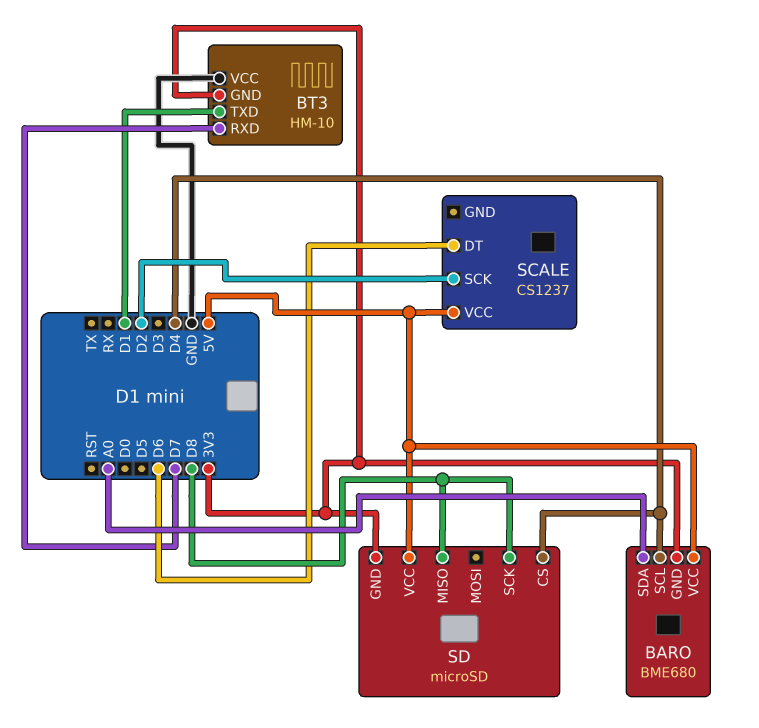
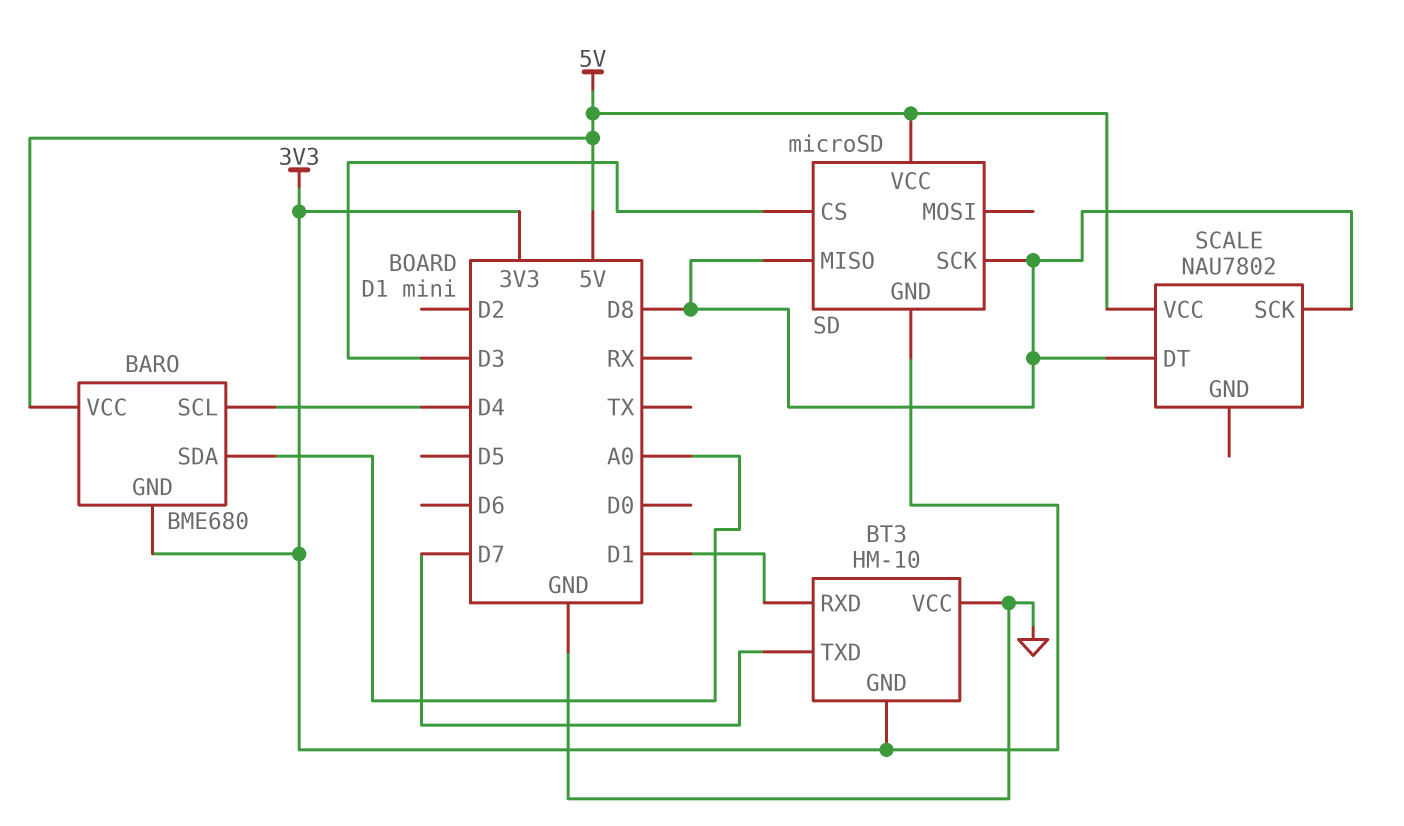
BT3 pin RXD: D7 -> D1
BT3 pin TXD: D1 -> D7
SCALE: CS1237 -> NAU7802
SCALE pin DT: D6 -> D8
SCALE pin SCK: D2 -> D8
SD pin CS: D4 -> D3

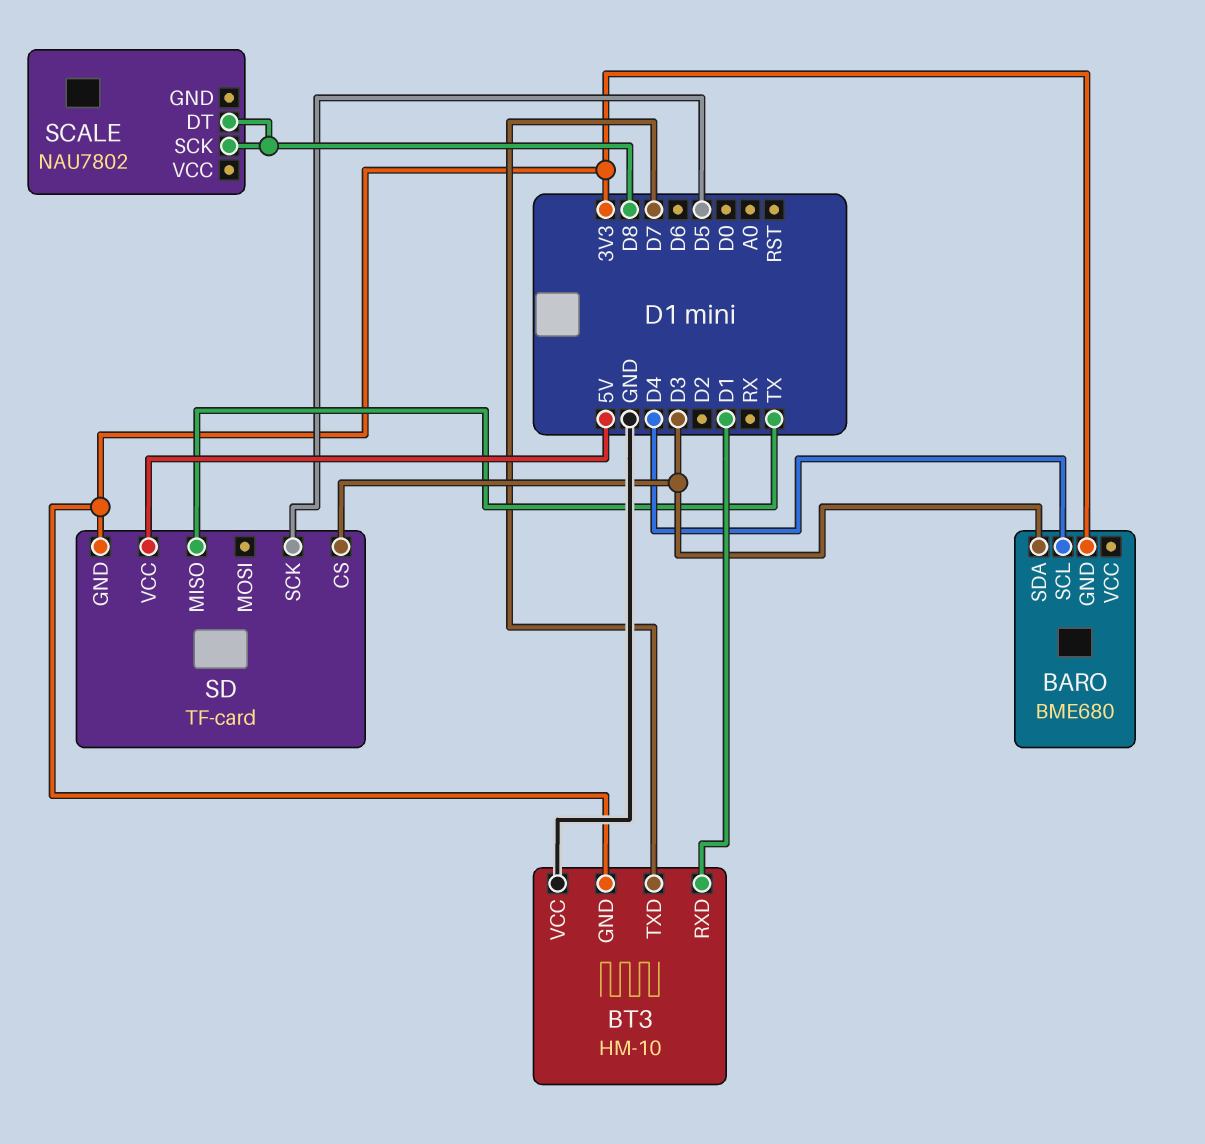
BARO pin SDA: A0 -> D3
BARO pin VCC: 5V -> none
SCALE pin VCC: 5V -> none
SD: microSD -> TF-card
SD pin MISO: D8 -> TX
SD pin SCK: D8 -> D5

